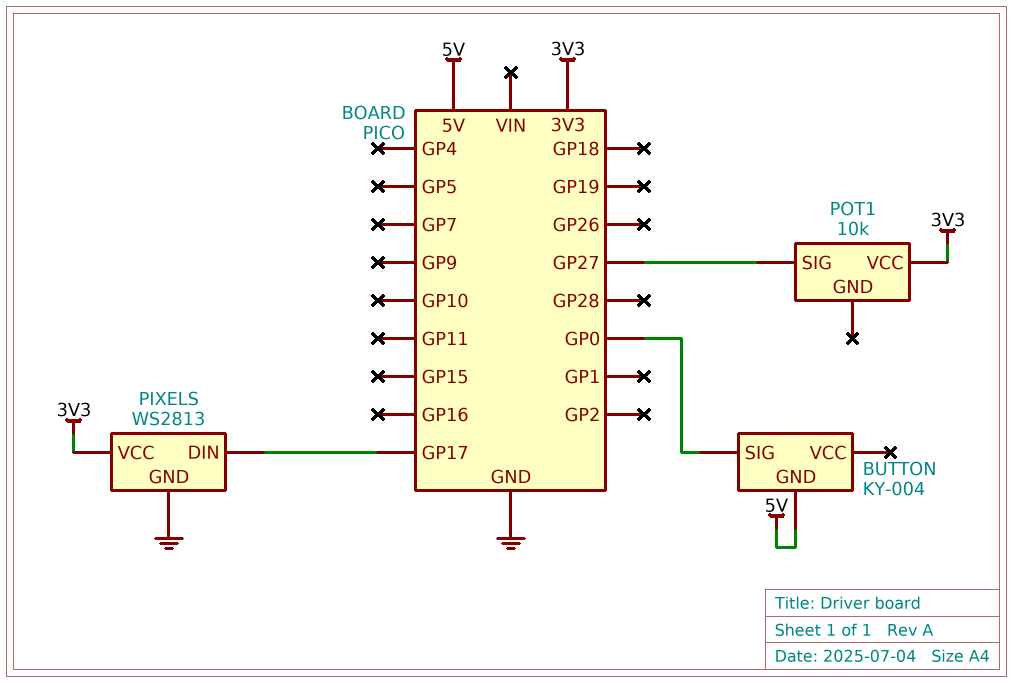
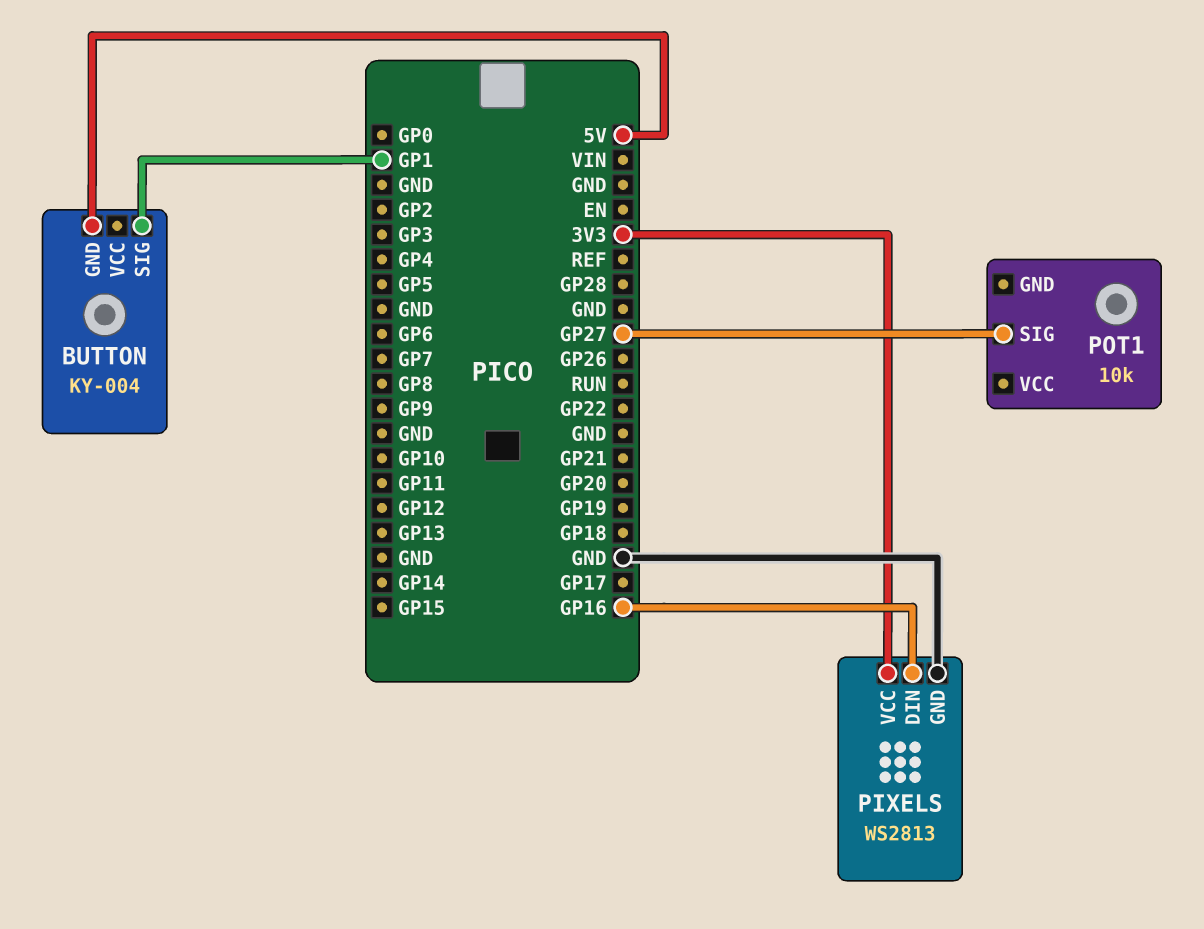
BUTTON pin SIG: GP0 -> GP1
PIXELS pin DIN: GP17 -> GP16
POT1 pin VCC: 3V3 -> none

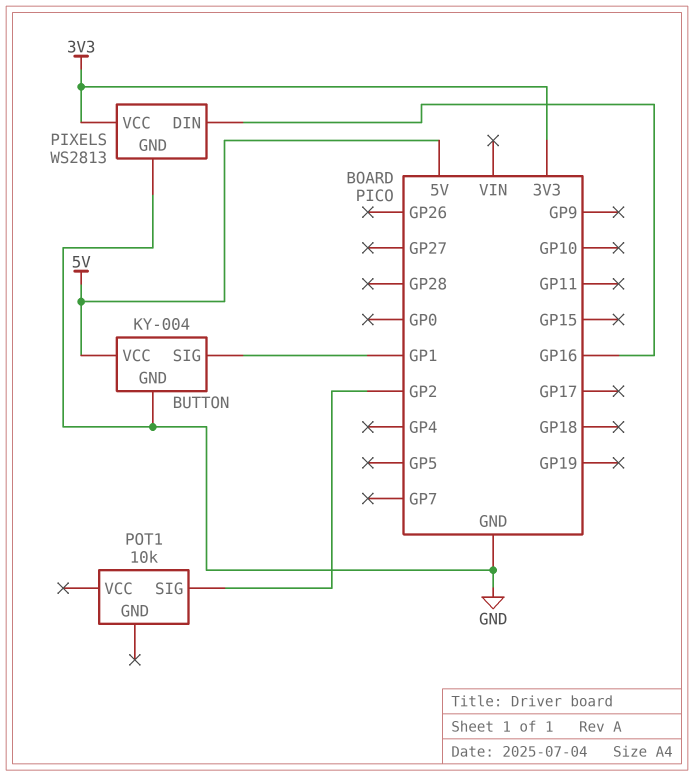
BUTTON pin GND: 5V -> GND
BUTTON pin VCC: none -> 5V
POT1 pin SIG: GP27 -> GP2

